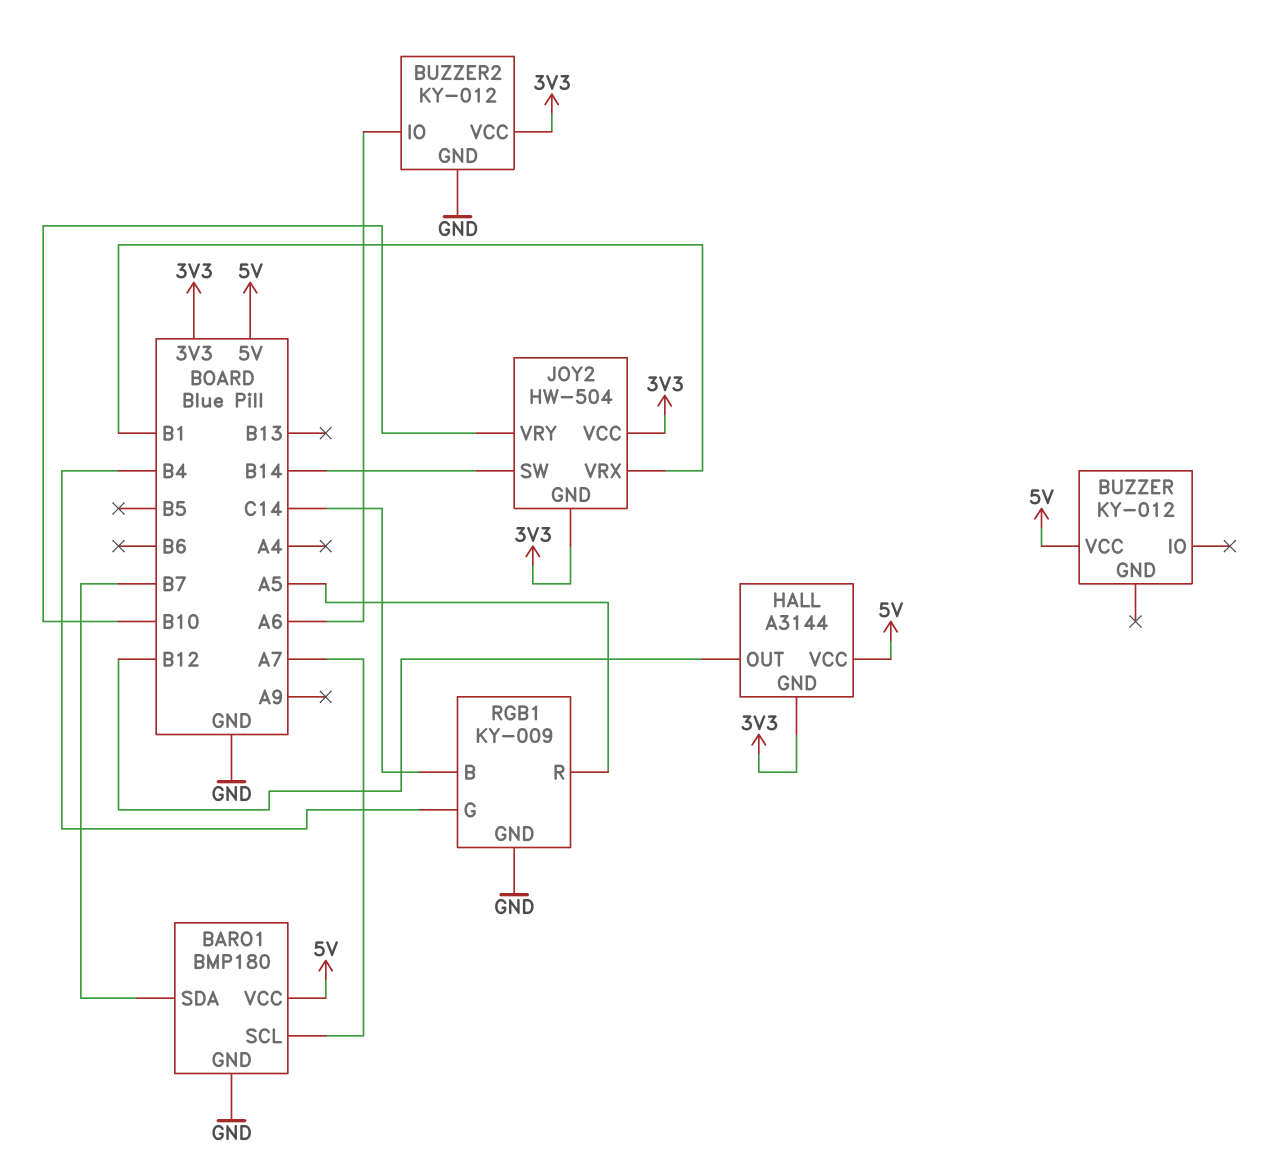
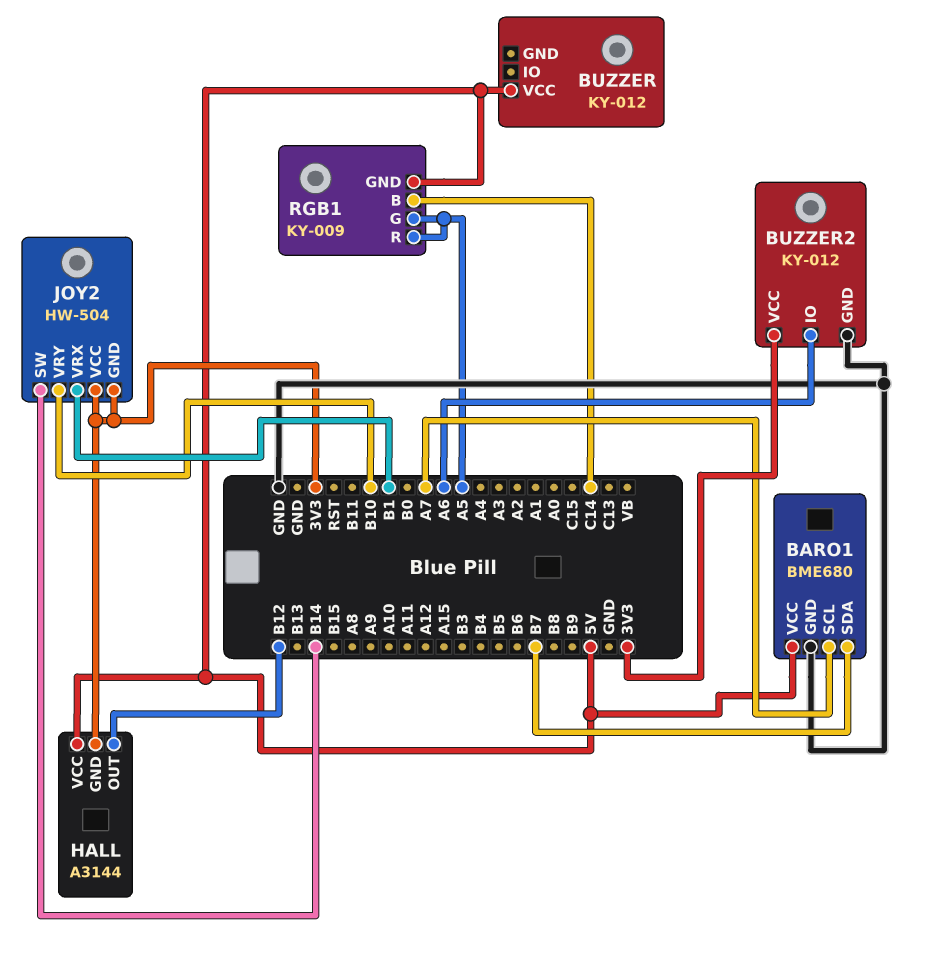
BARO1: BMP180 -> BME680
RGB1 pin G: B4 -> A5
RGB1 pin GND: GND -> 5V

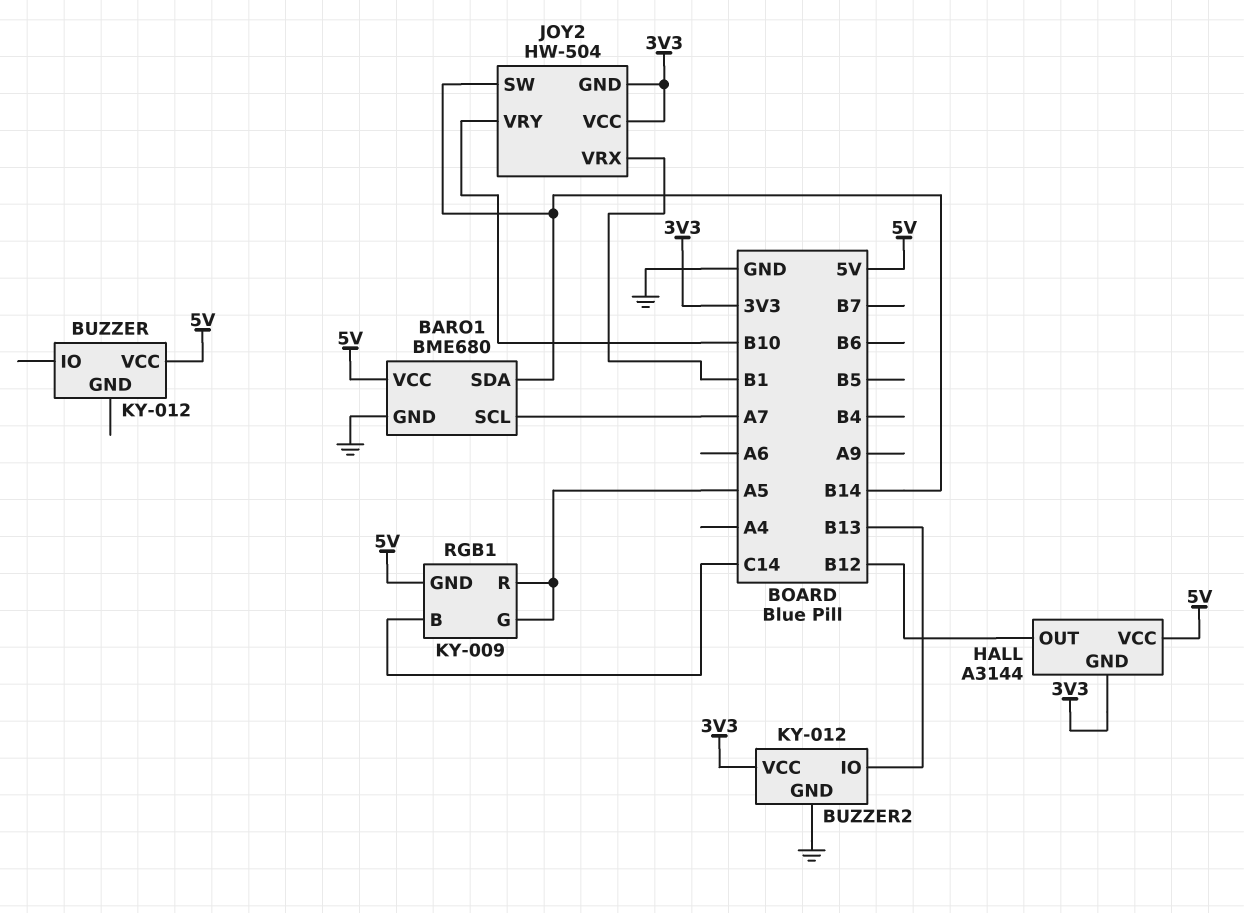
BARO1 pin SDA: B7 -> B14
BUZZER2 pin IO: A6 -> B13

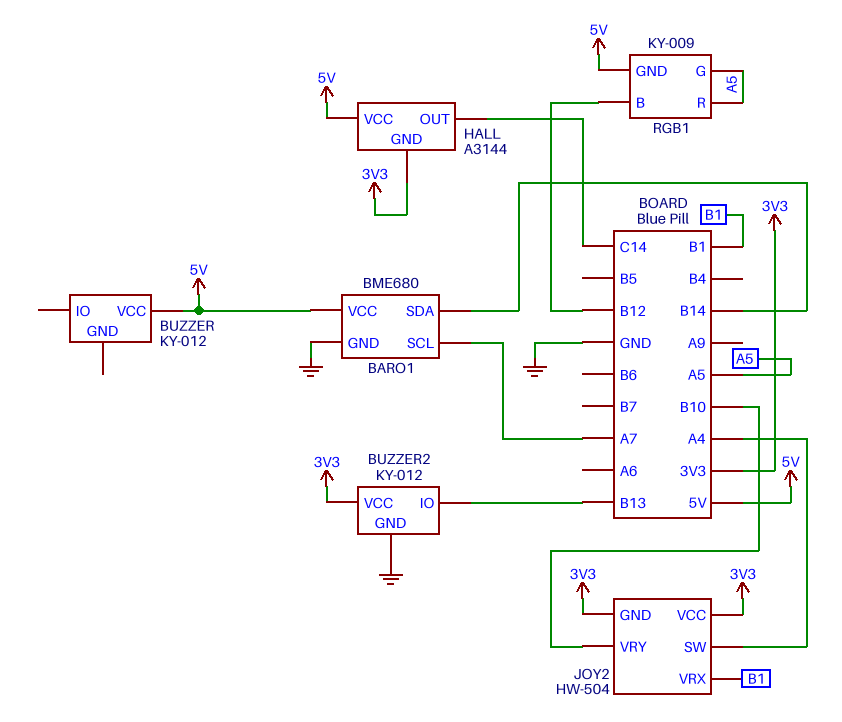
HALL pin OUT: B12 -> C14
JOY2 pin SW: B14 -> A4
RGB1 pin B: C14 -> B12

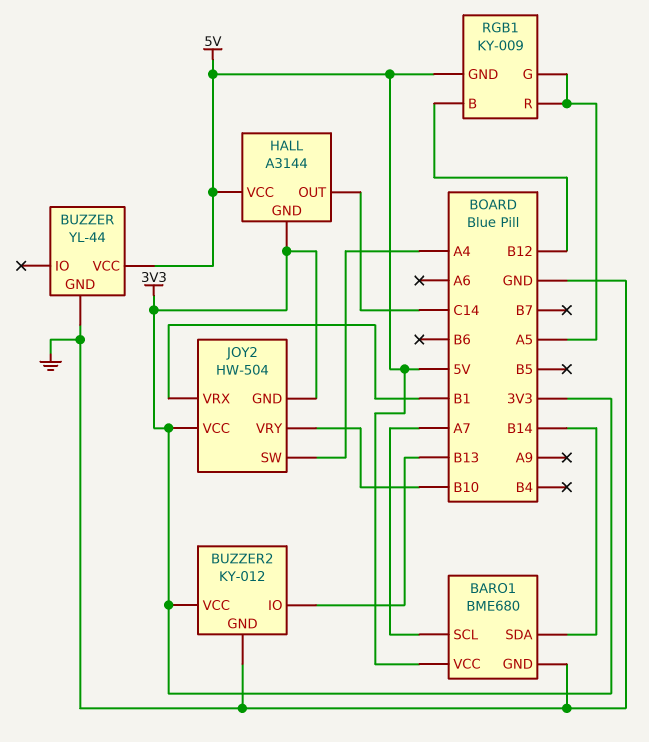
BUZZER: KY-012 -> YL-44
BUZZER pin GND: none -> GND

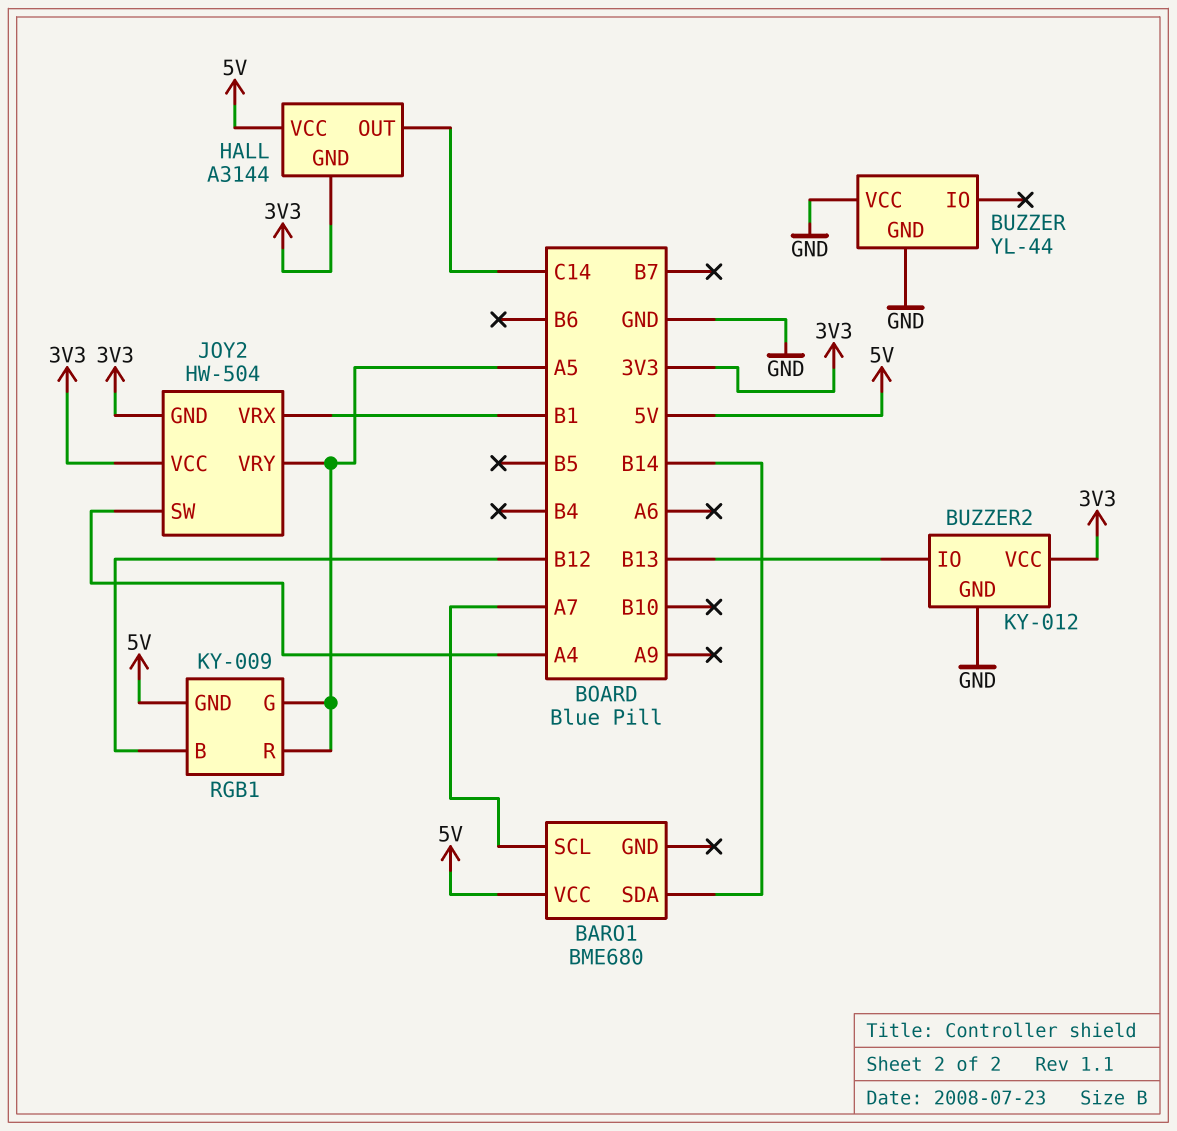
BARO1 pin GND: GND -> none
BUZZER pin VCC: 5V -> GND
JOY2 pin VRY: B10 -> A5

